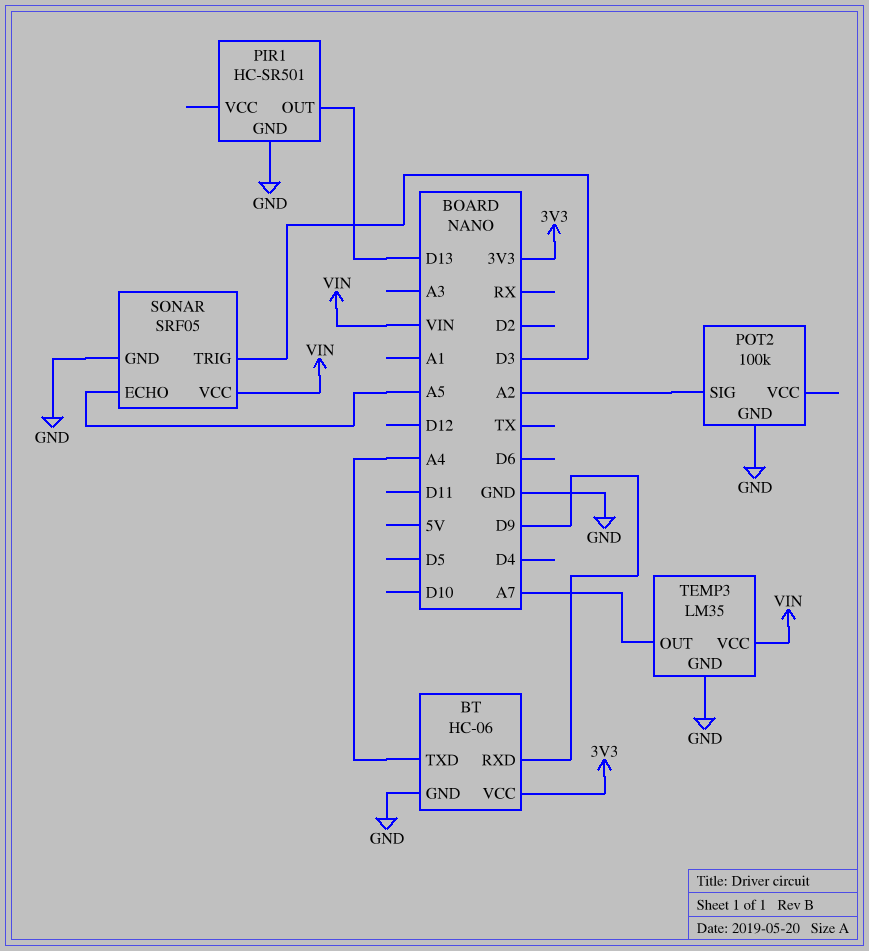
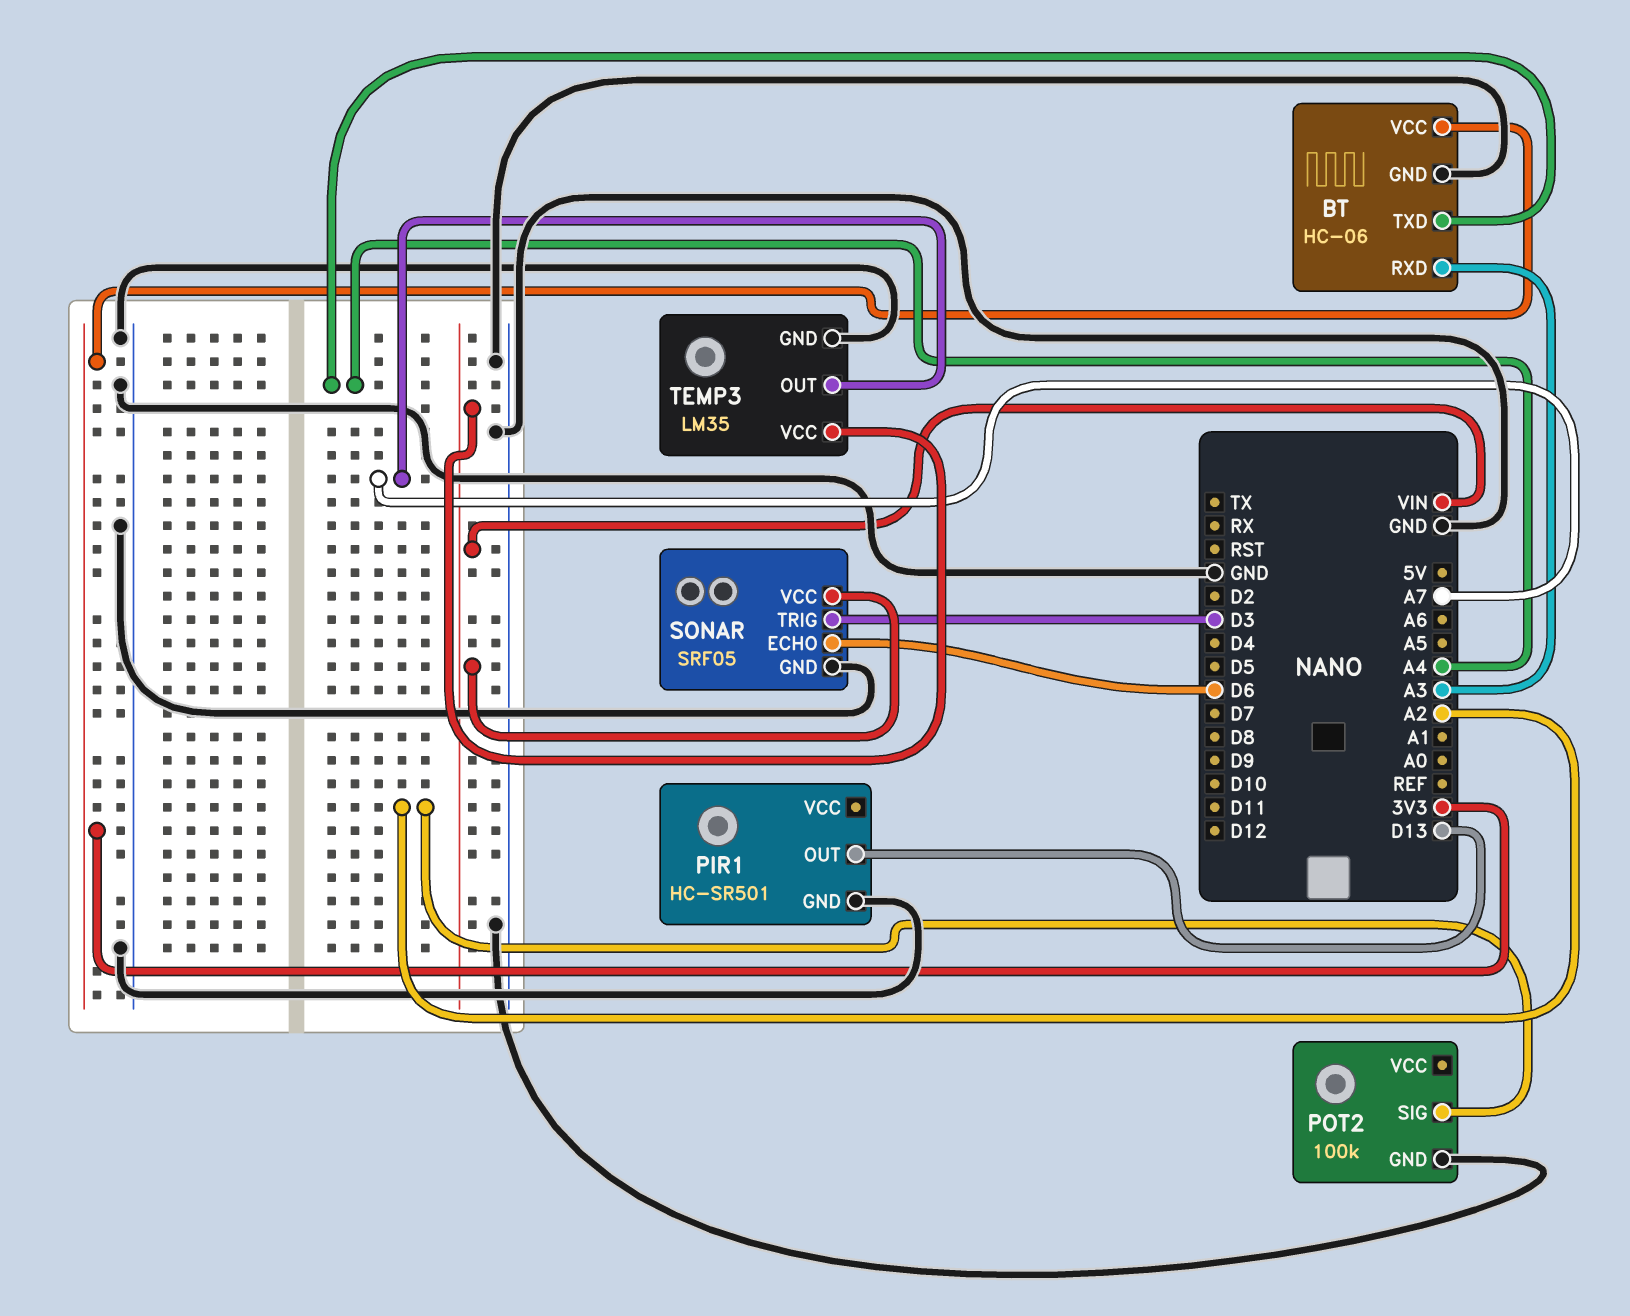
BT pin RXD: D9 -> A3
SONAR pin ECHO: A5 -> D6

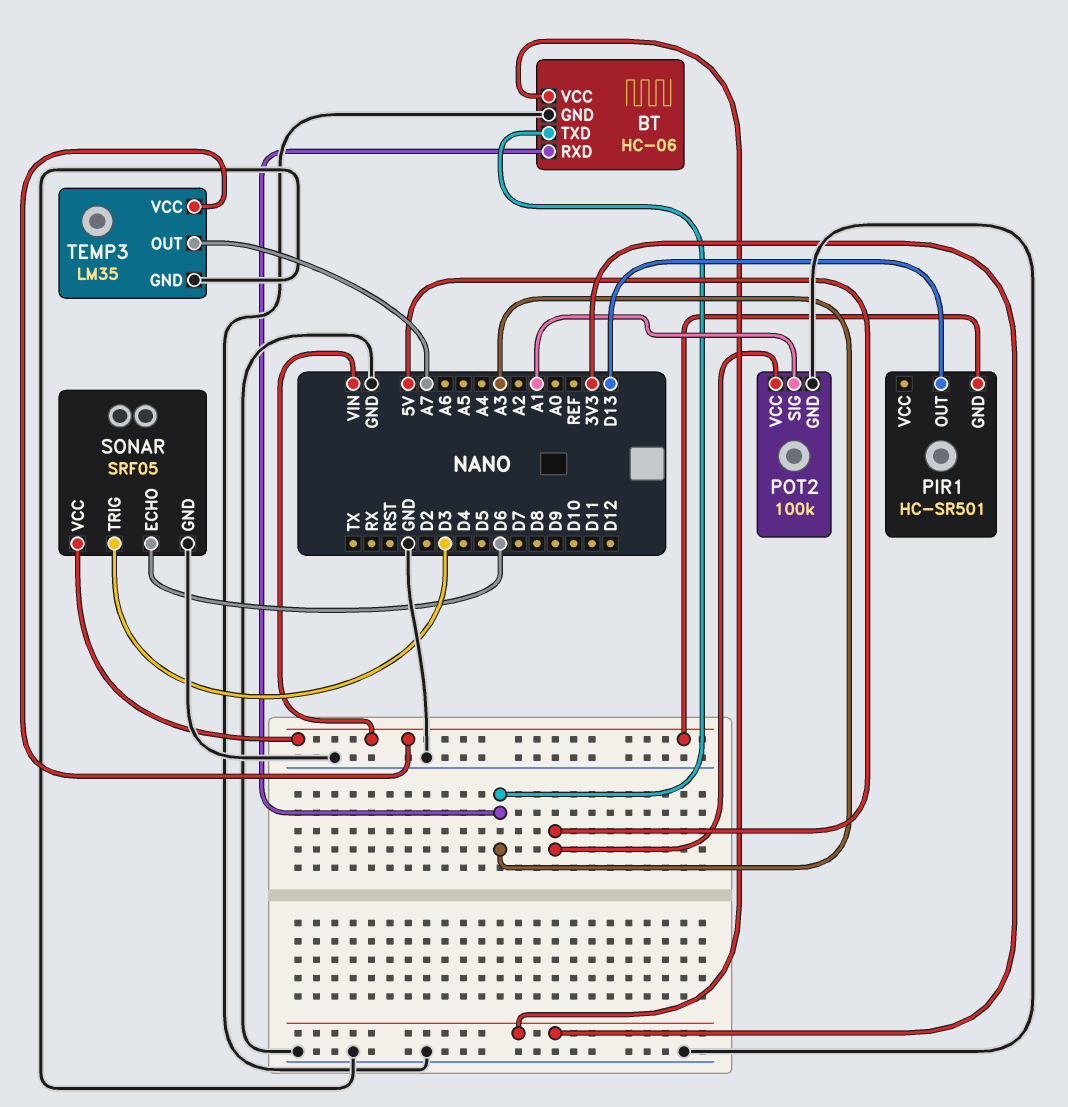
BT pin TXD: A4 -> A3
PIR1 pin GND: GND -> VIN
POT2 pin SIG: A2 -> A1
POT2 pin VCC: none -> 5V

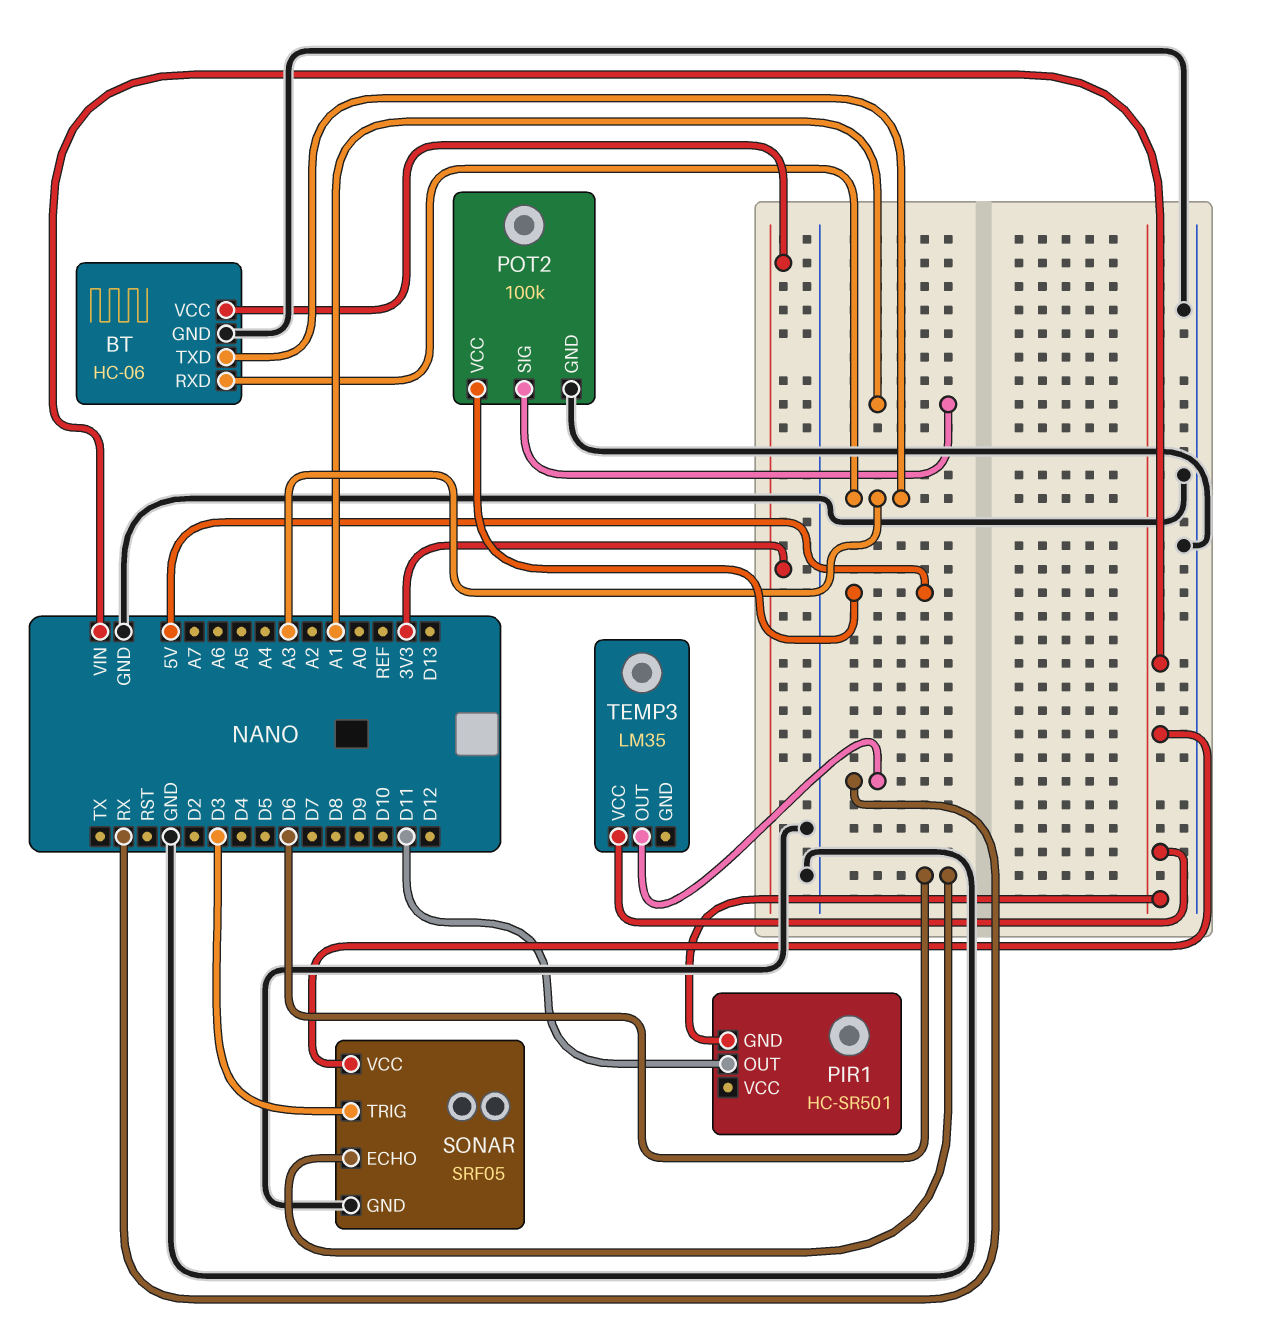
PIR1 pin OUT: D13 -> D11
TEMP3 pin GND: GND -> none
TEMP3 pin OUT: A7 -> RX

